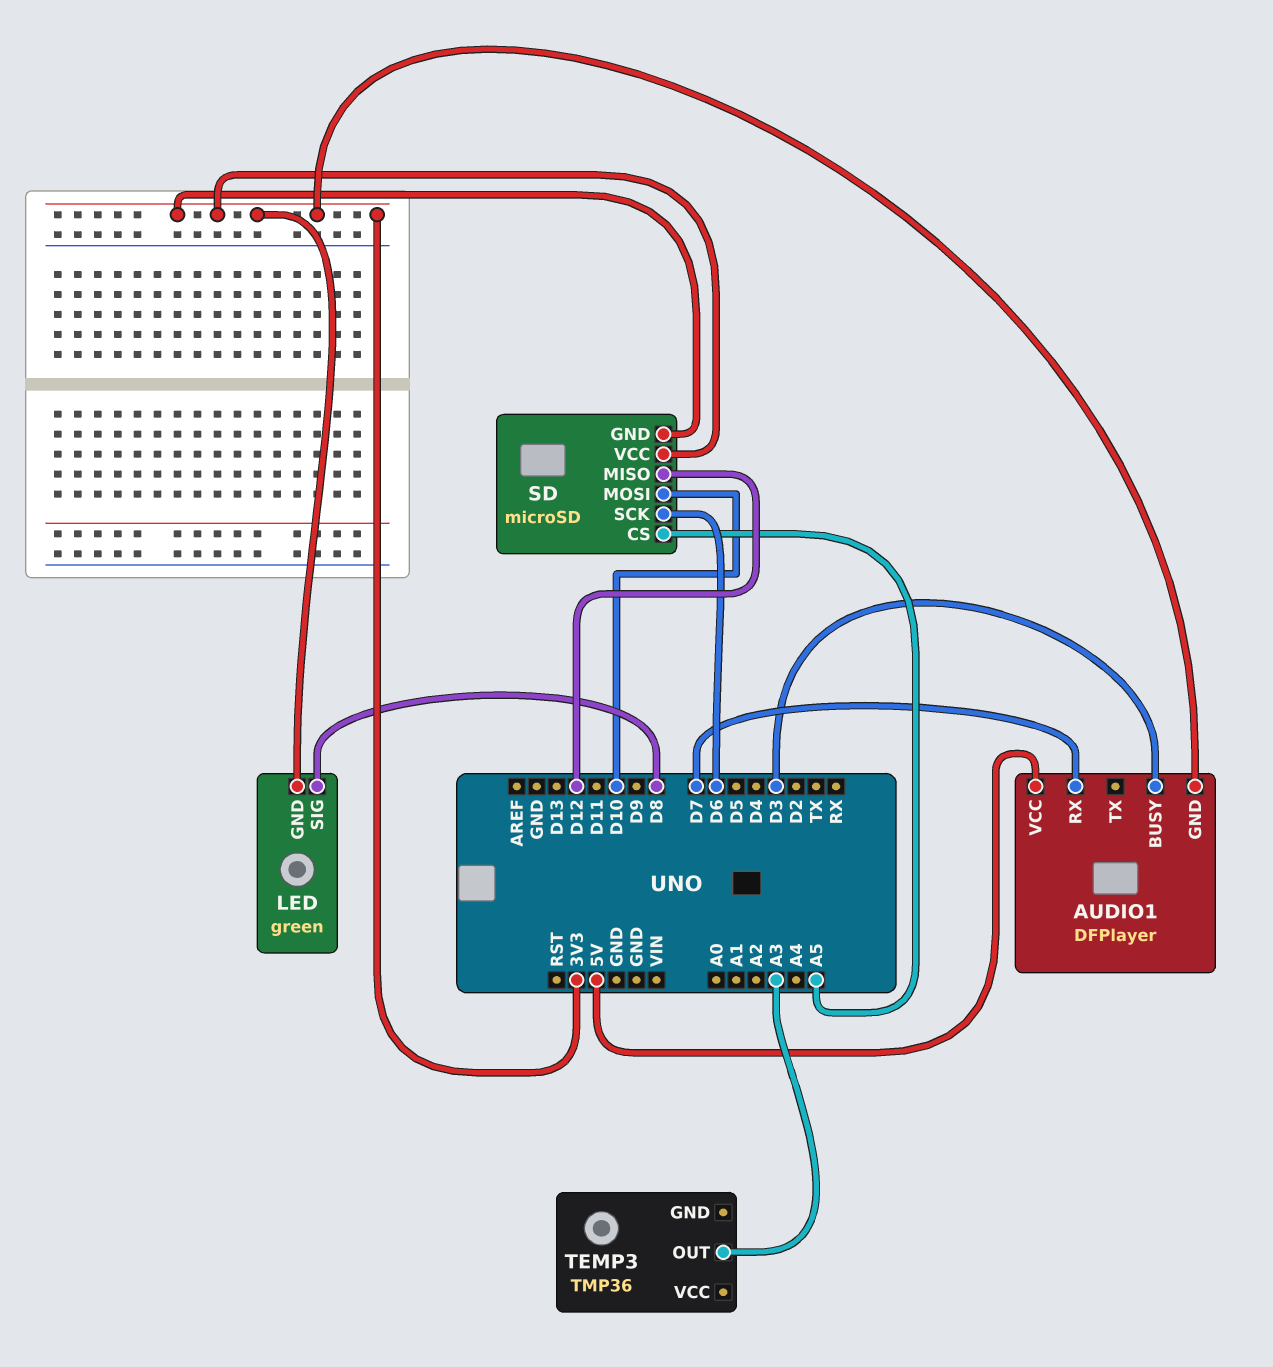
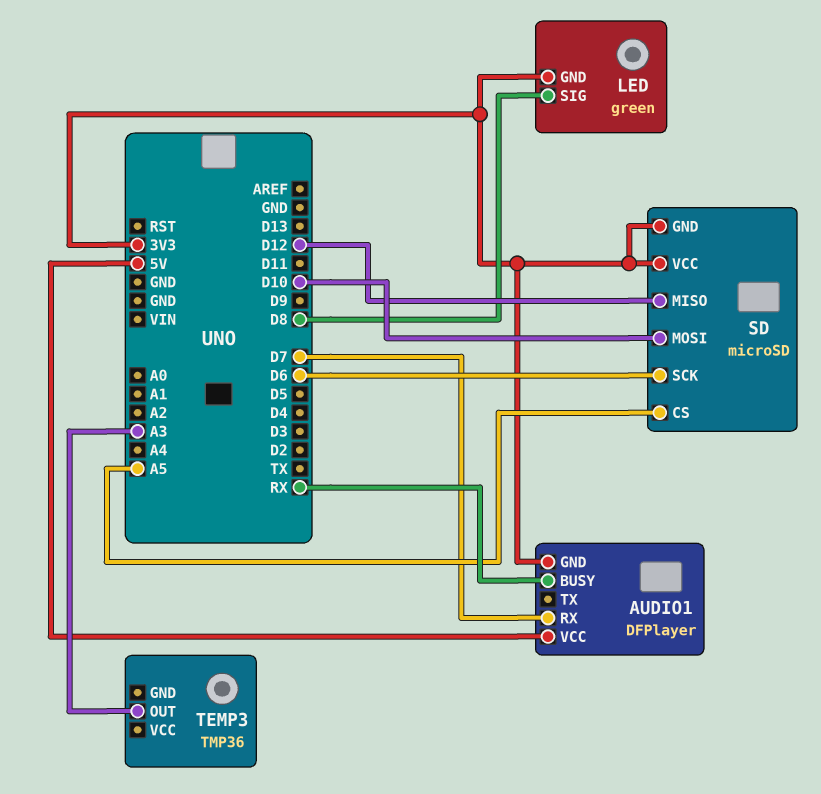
AUDIO1 pin BUSY: D3 -> RX

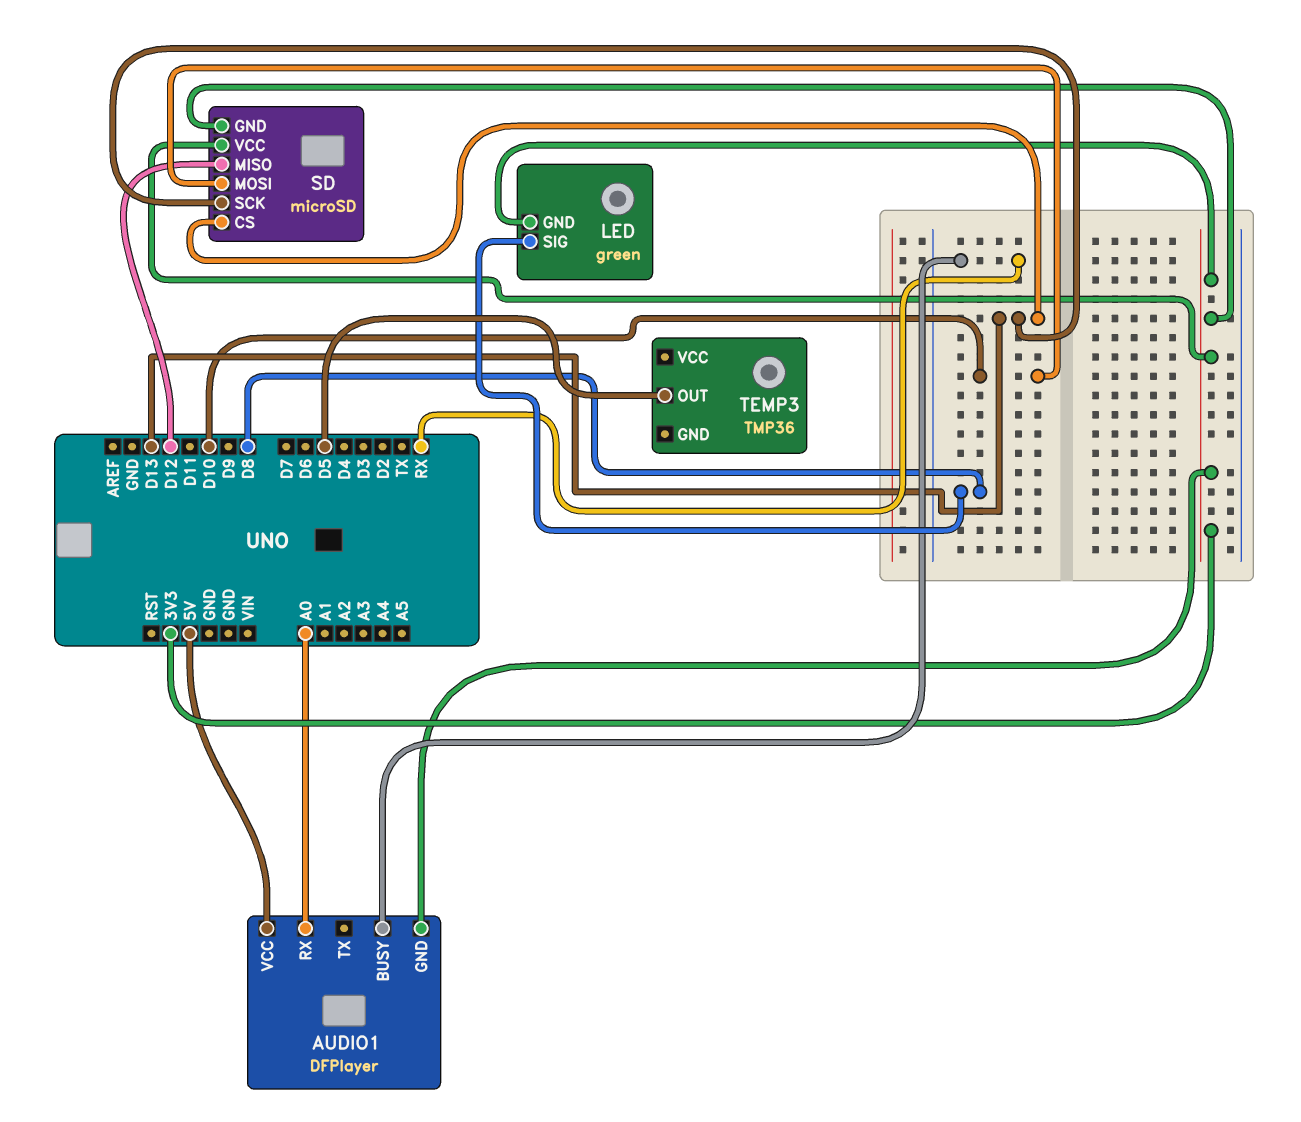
AUDIO1 pin RX: D7 -> A0
SD pin CS: A5 -> D13
SD pin SCK: D6 -> D13
TEMP3 pin OUT: A3 -> D5

